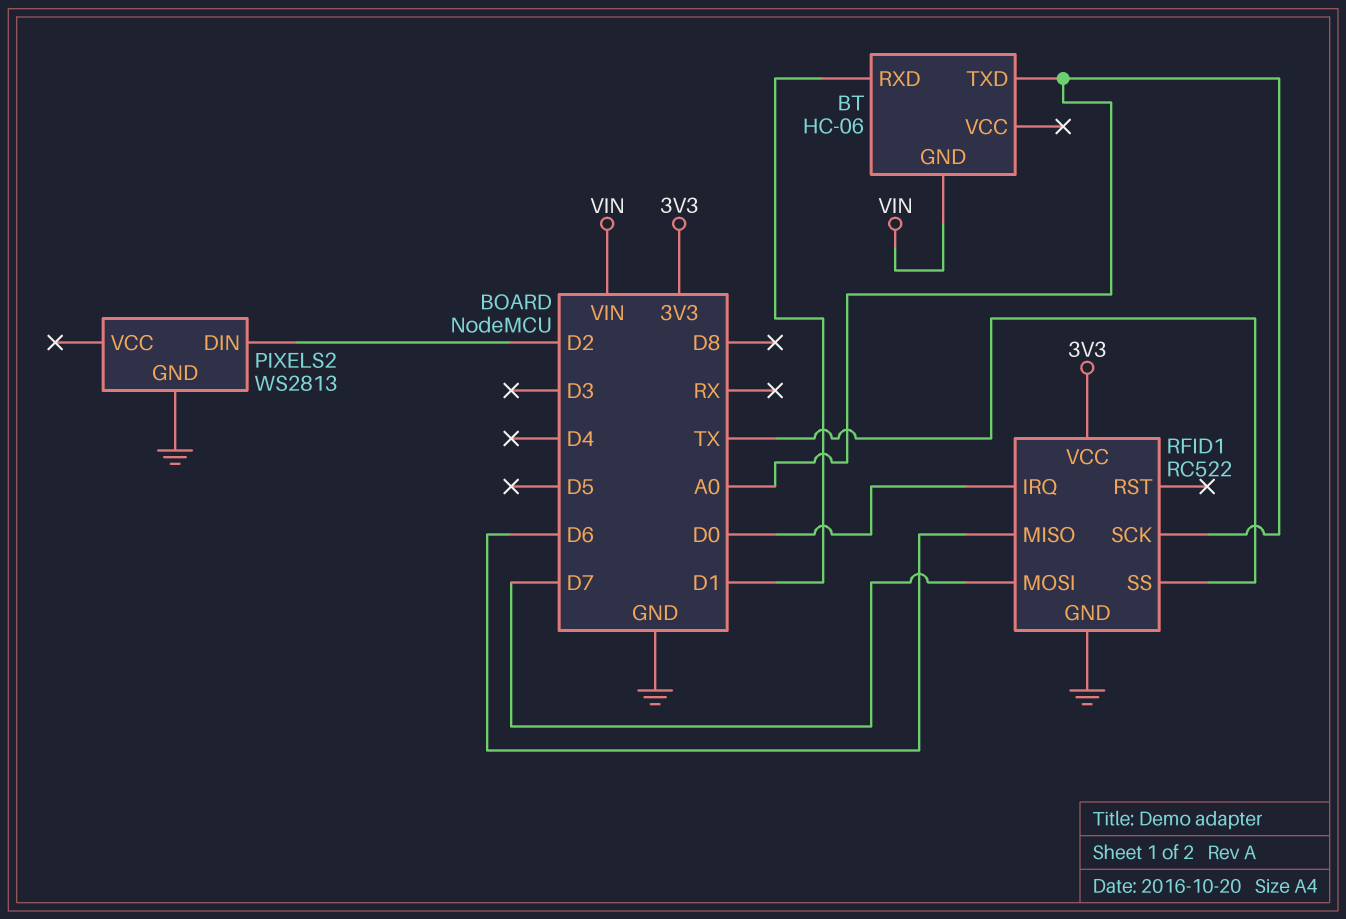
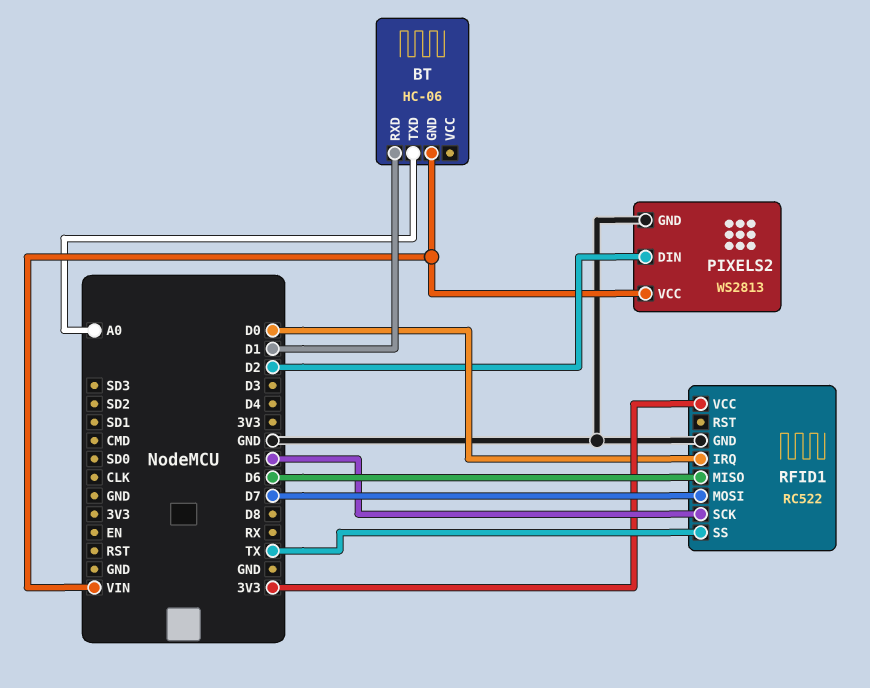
PIXELS2 pin VCC: none -> VIN
RFID1 pin SCK: A0 -> D5

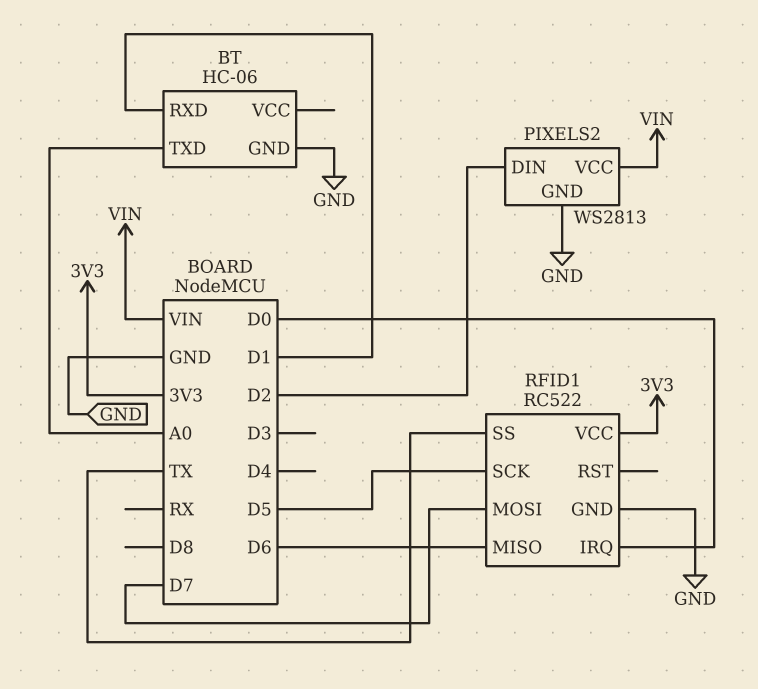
BT pin GND: VIN -> GND

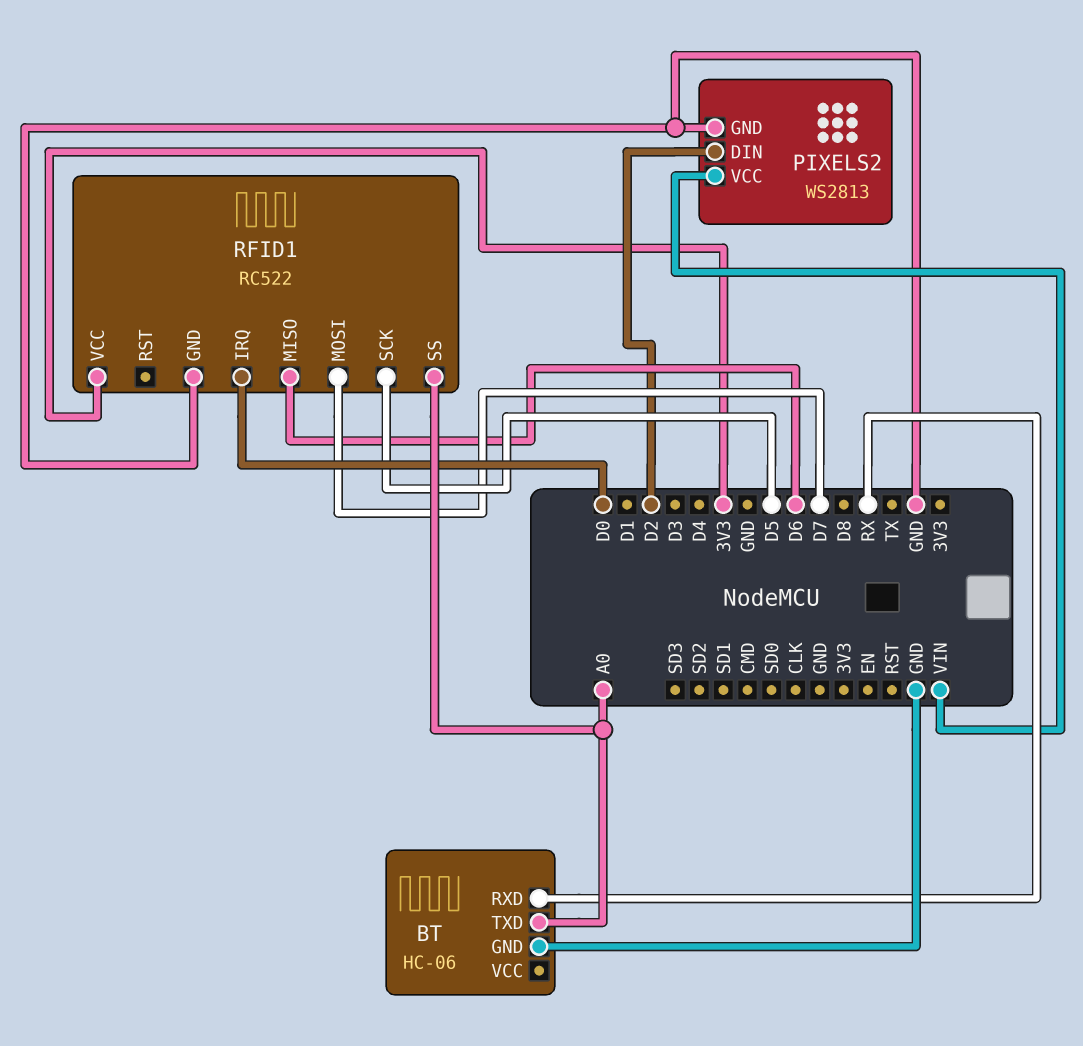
BT pin RXD: D1 -> RX
RFID1 pin SS: TX -> A0

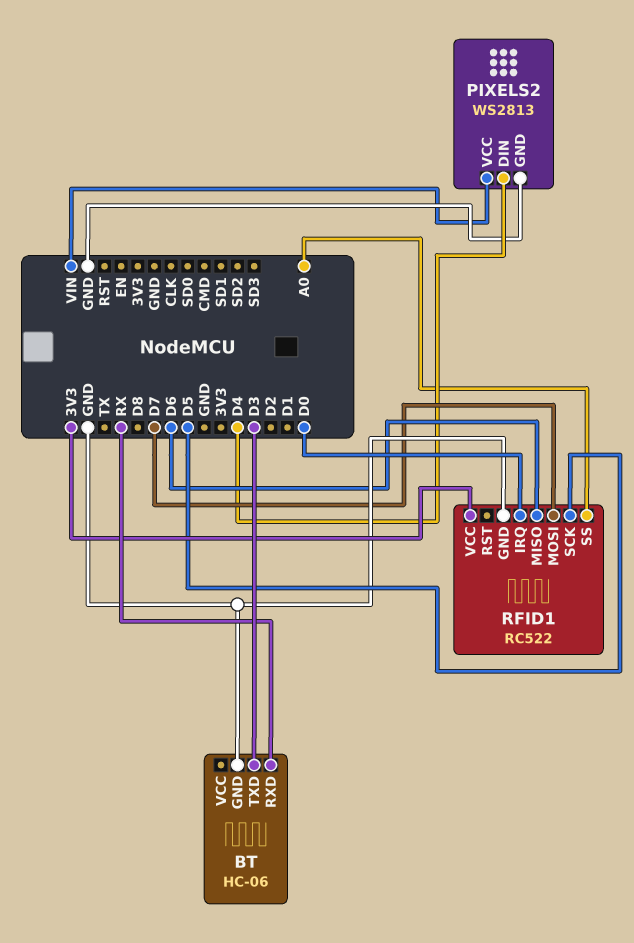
BT pin TXD: A0 -> D3
PIXELS2 pin DIN: D2 -> D4

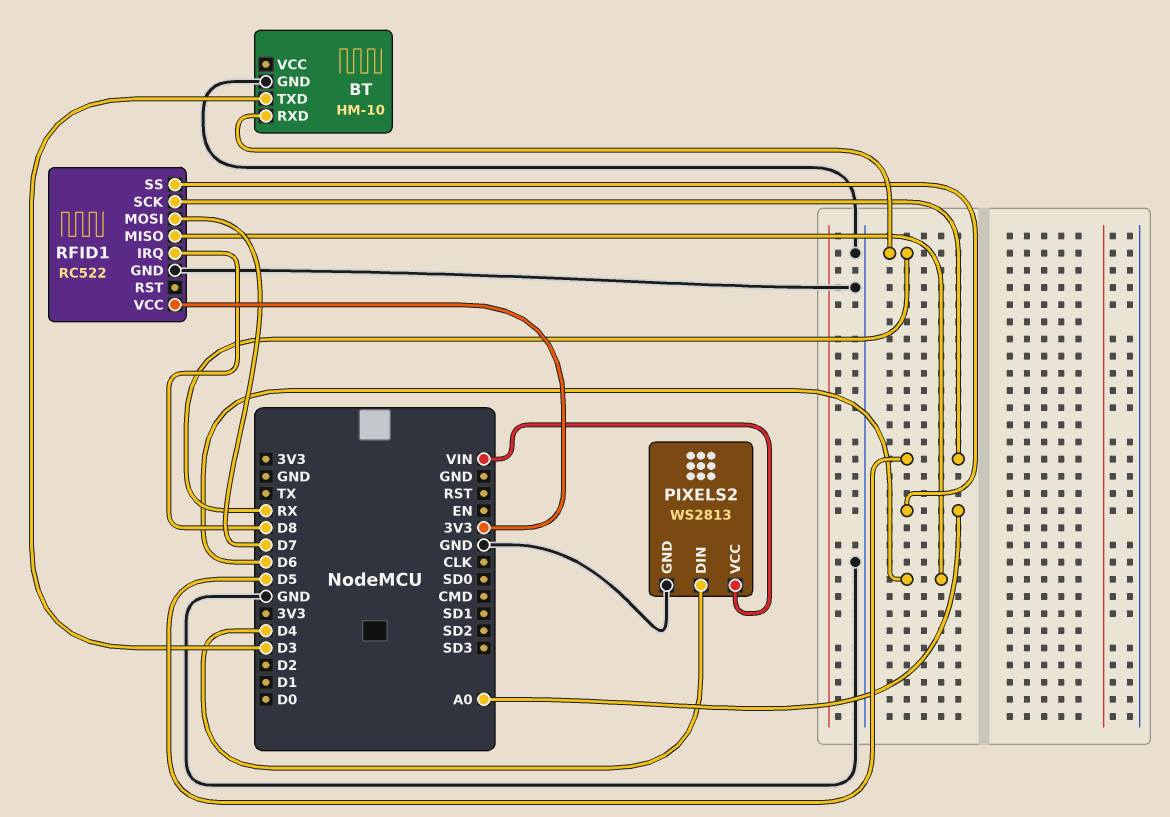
BT: HC-06 -> HM-10
RFID1 pin IRQ: D0 -> D8

